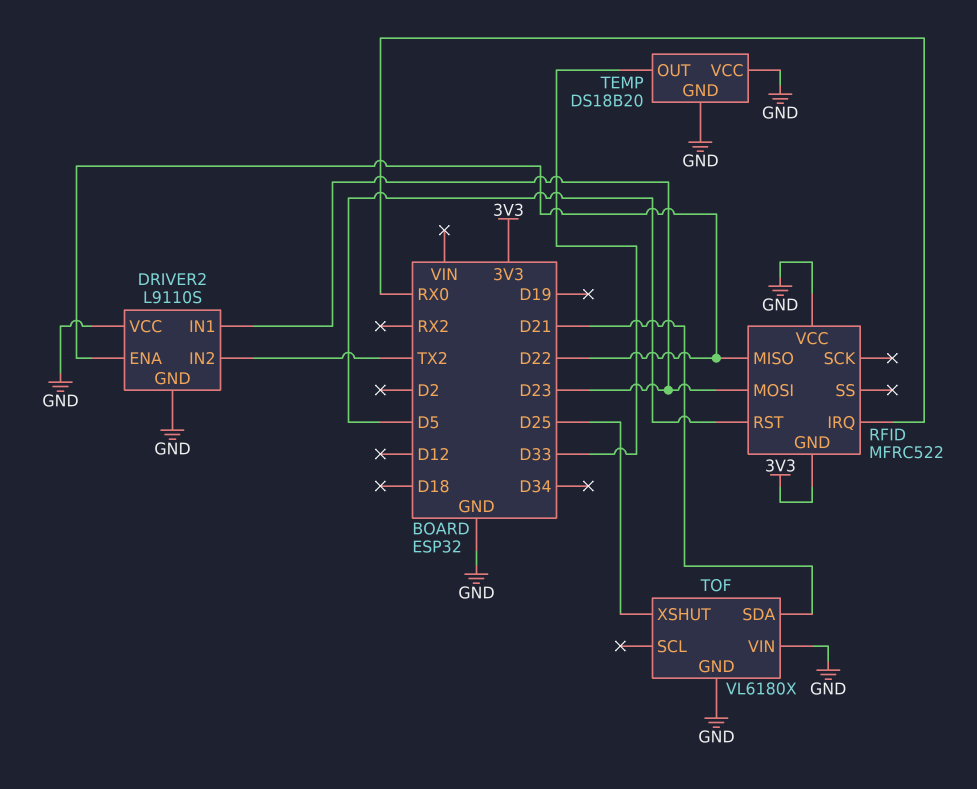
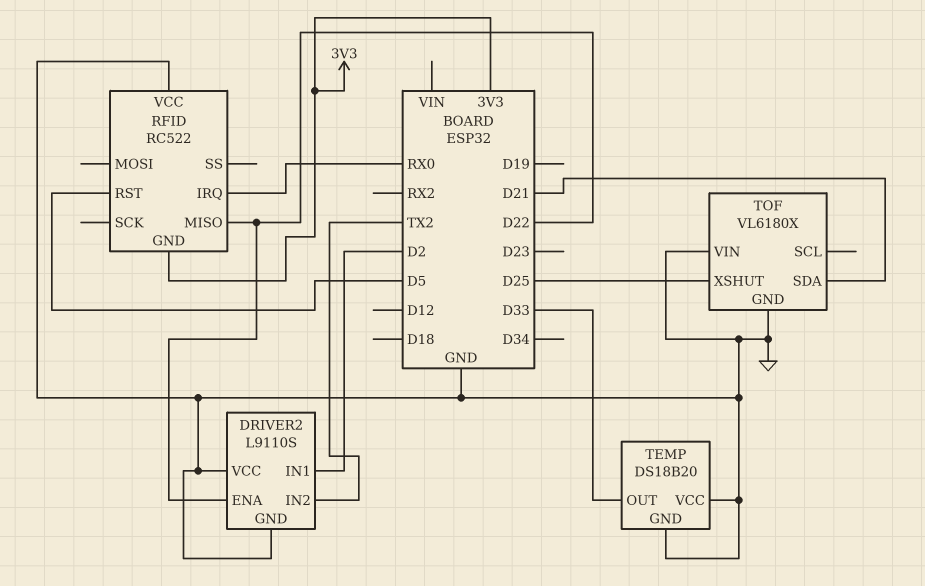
DRIVER2 pin IN1: D23 -> D2
RFID: MFRC522 -> RC522
RFID pin MOSI: D23 -> none

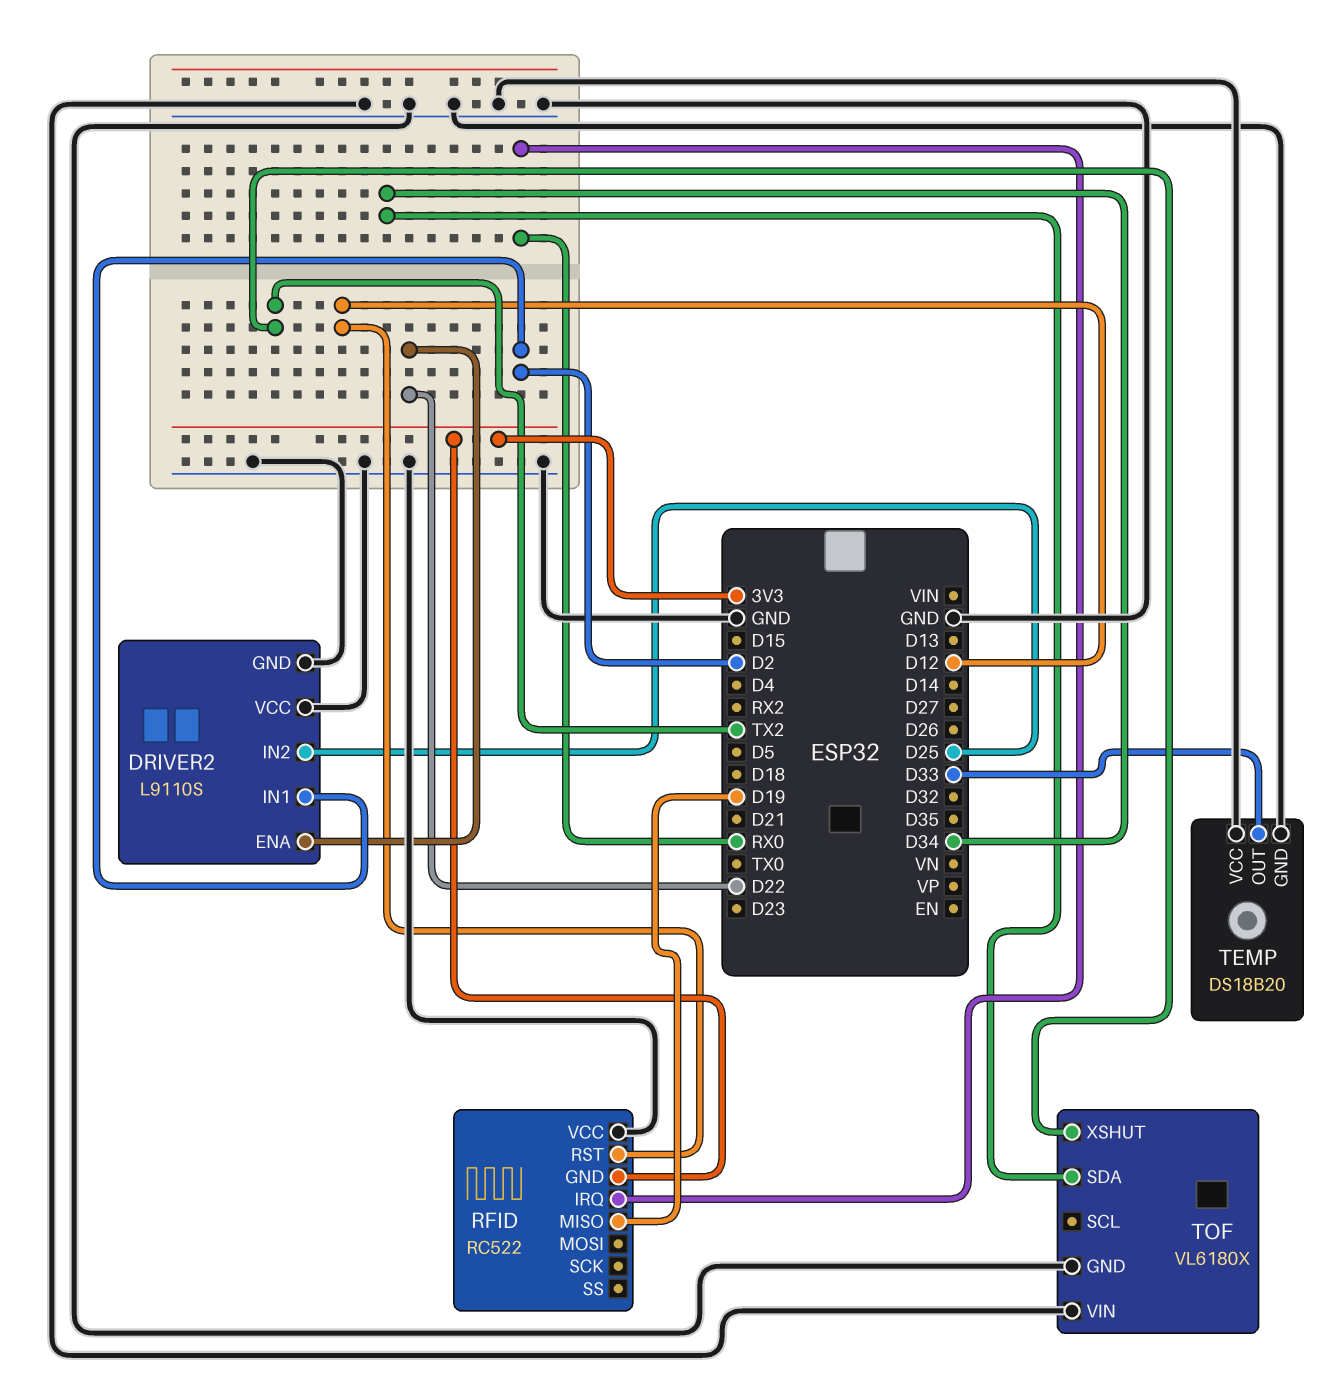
DRIVER2 pin IN2: TX2 -> D25
RFID pin MISO: D22 -> D19
RFID pin RST: D5 -> D12
TOF pin SDA: D21 -> D34
TOF pin XSHUT: D25 -> TX2

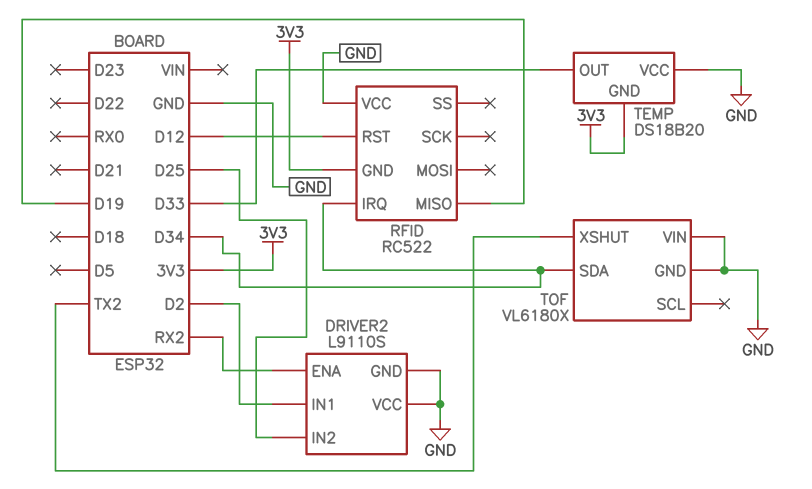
DRIVER2 pin ENA: D22 -> RX2
RFID pin IRQ: RX0 -> D34
TEMP pin GND: GND -> 3V3

